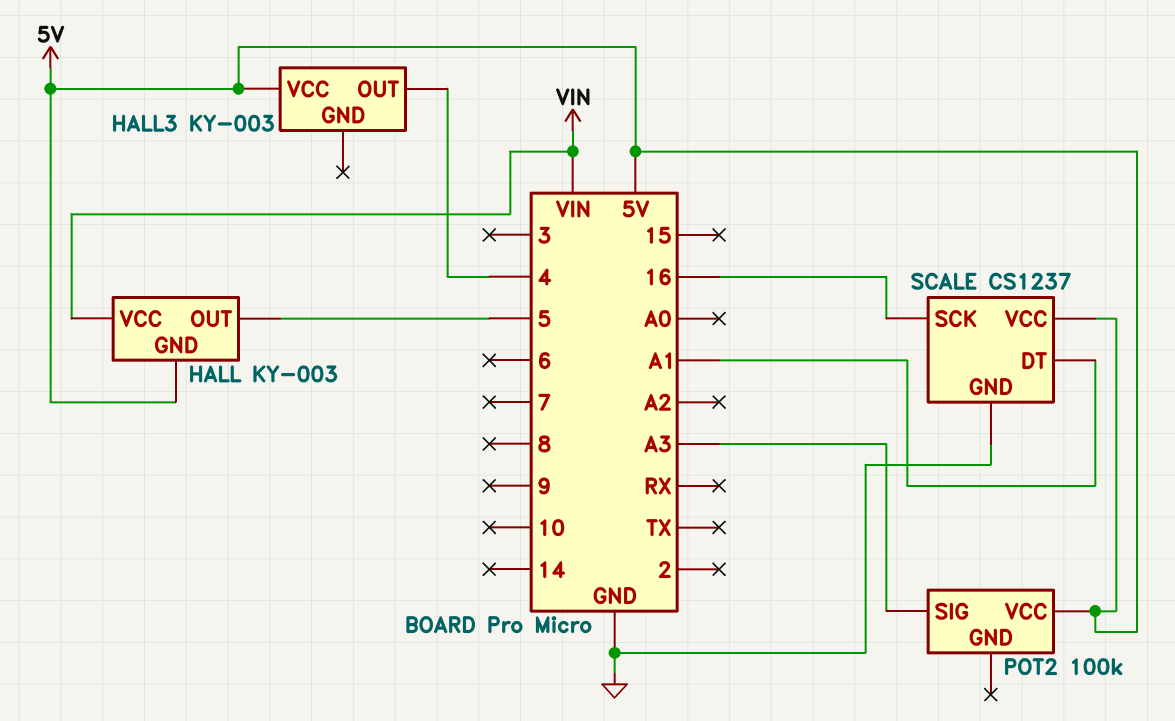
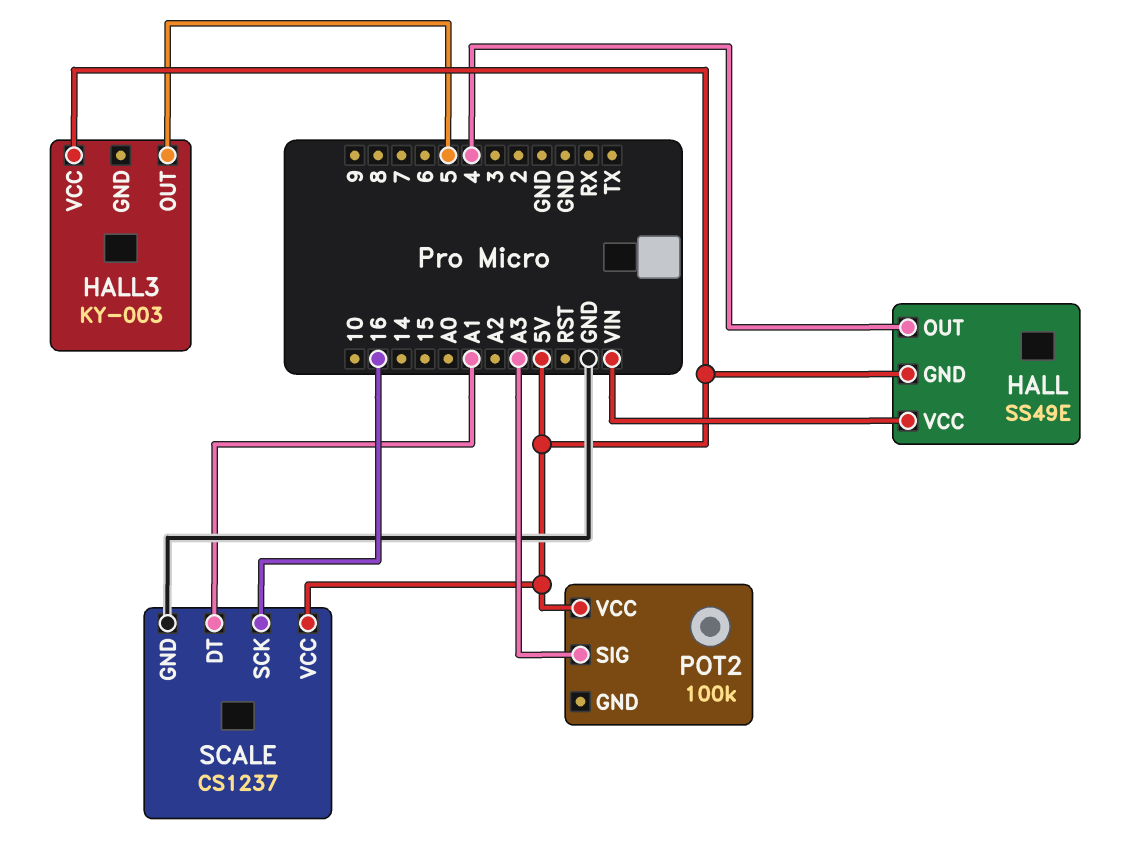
HALL: KY-003 -> SS49E
HALL pin OUT: 5 -> 4
HALL3 pin OUT: 4 -> 5

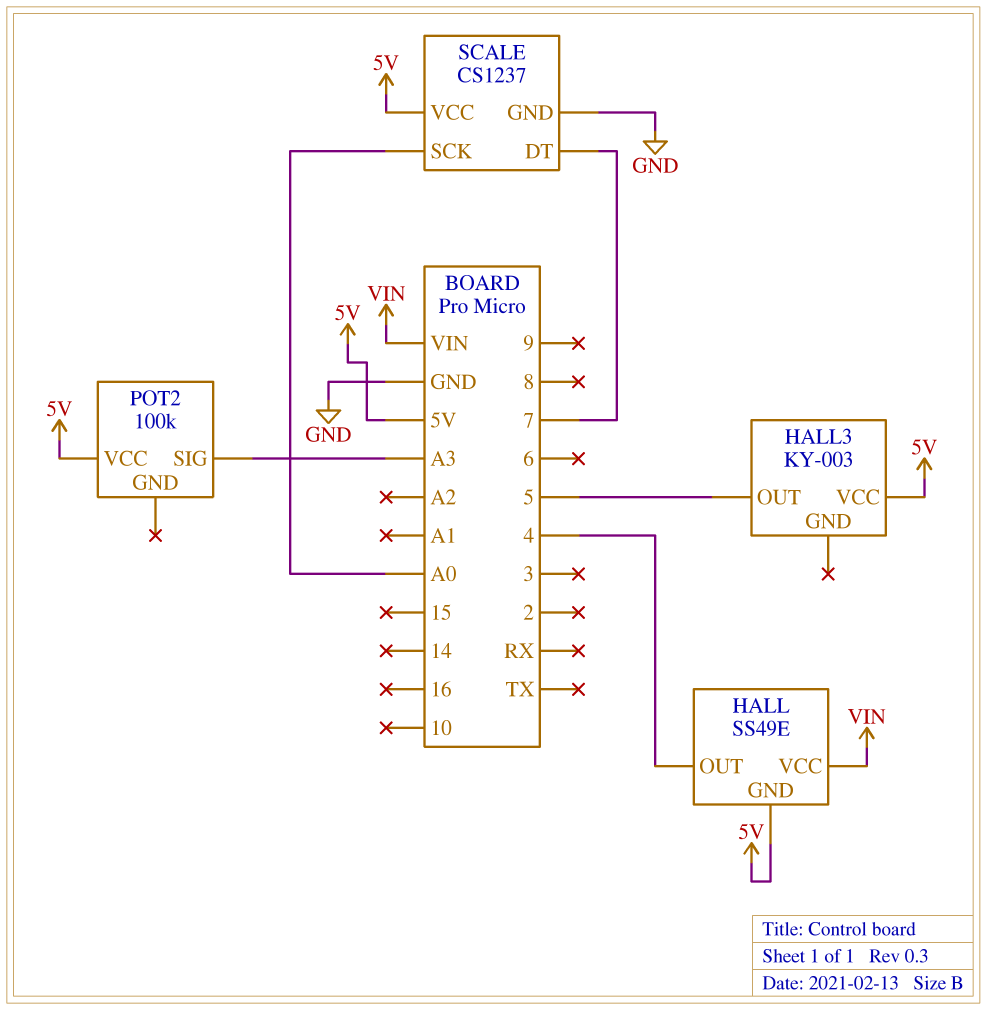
SCALE pin DT: A1 -> 7
SCALE pin SCK: 16 -> A0

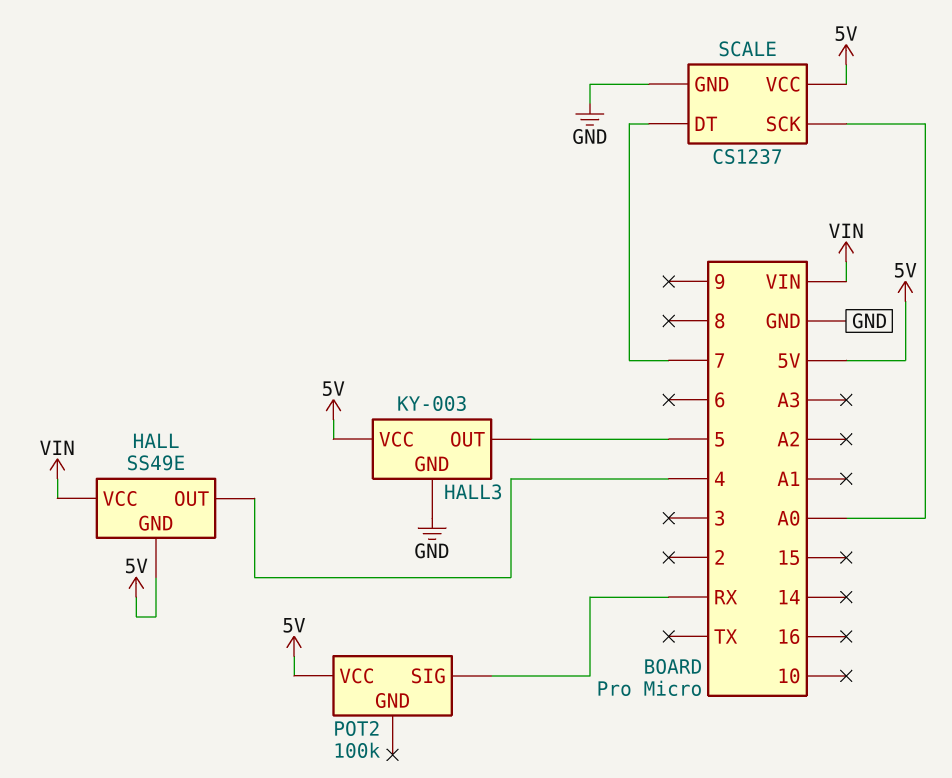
HALL3 pin GND: none -> GND
POT2 pin SIG: A3 -> RX

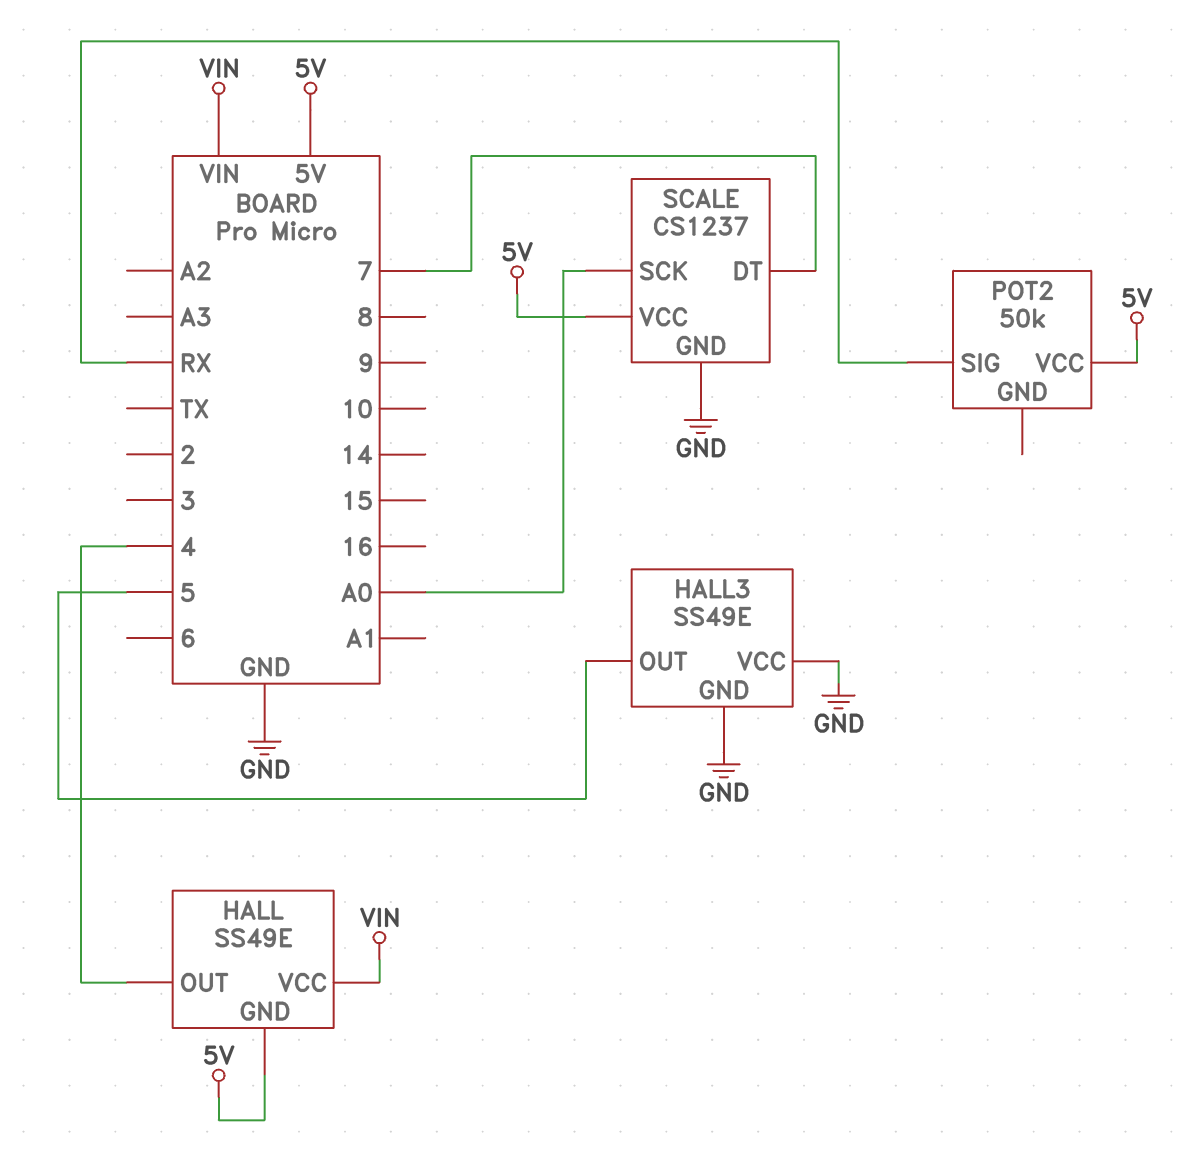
HALL3: KY-003 -> SS49E
HALL3 pin VCC: 5V -> GND
POT2: 100k -> 50k

